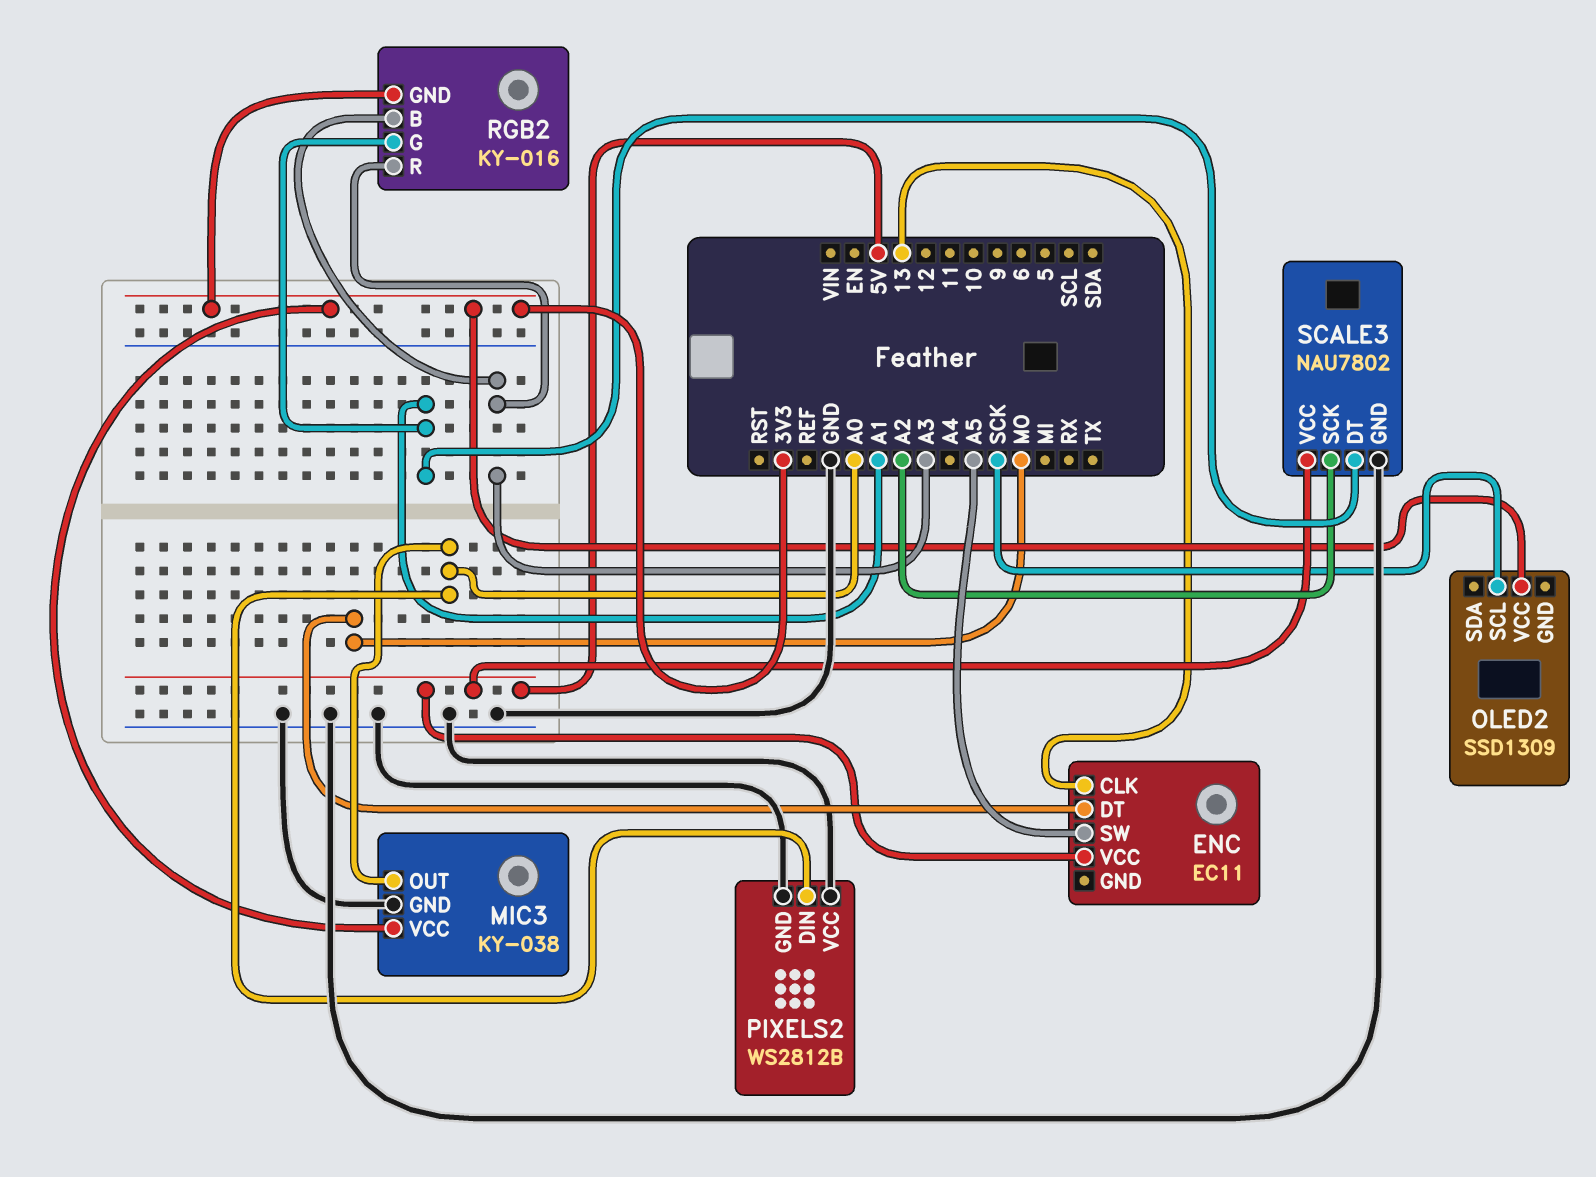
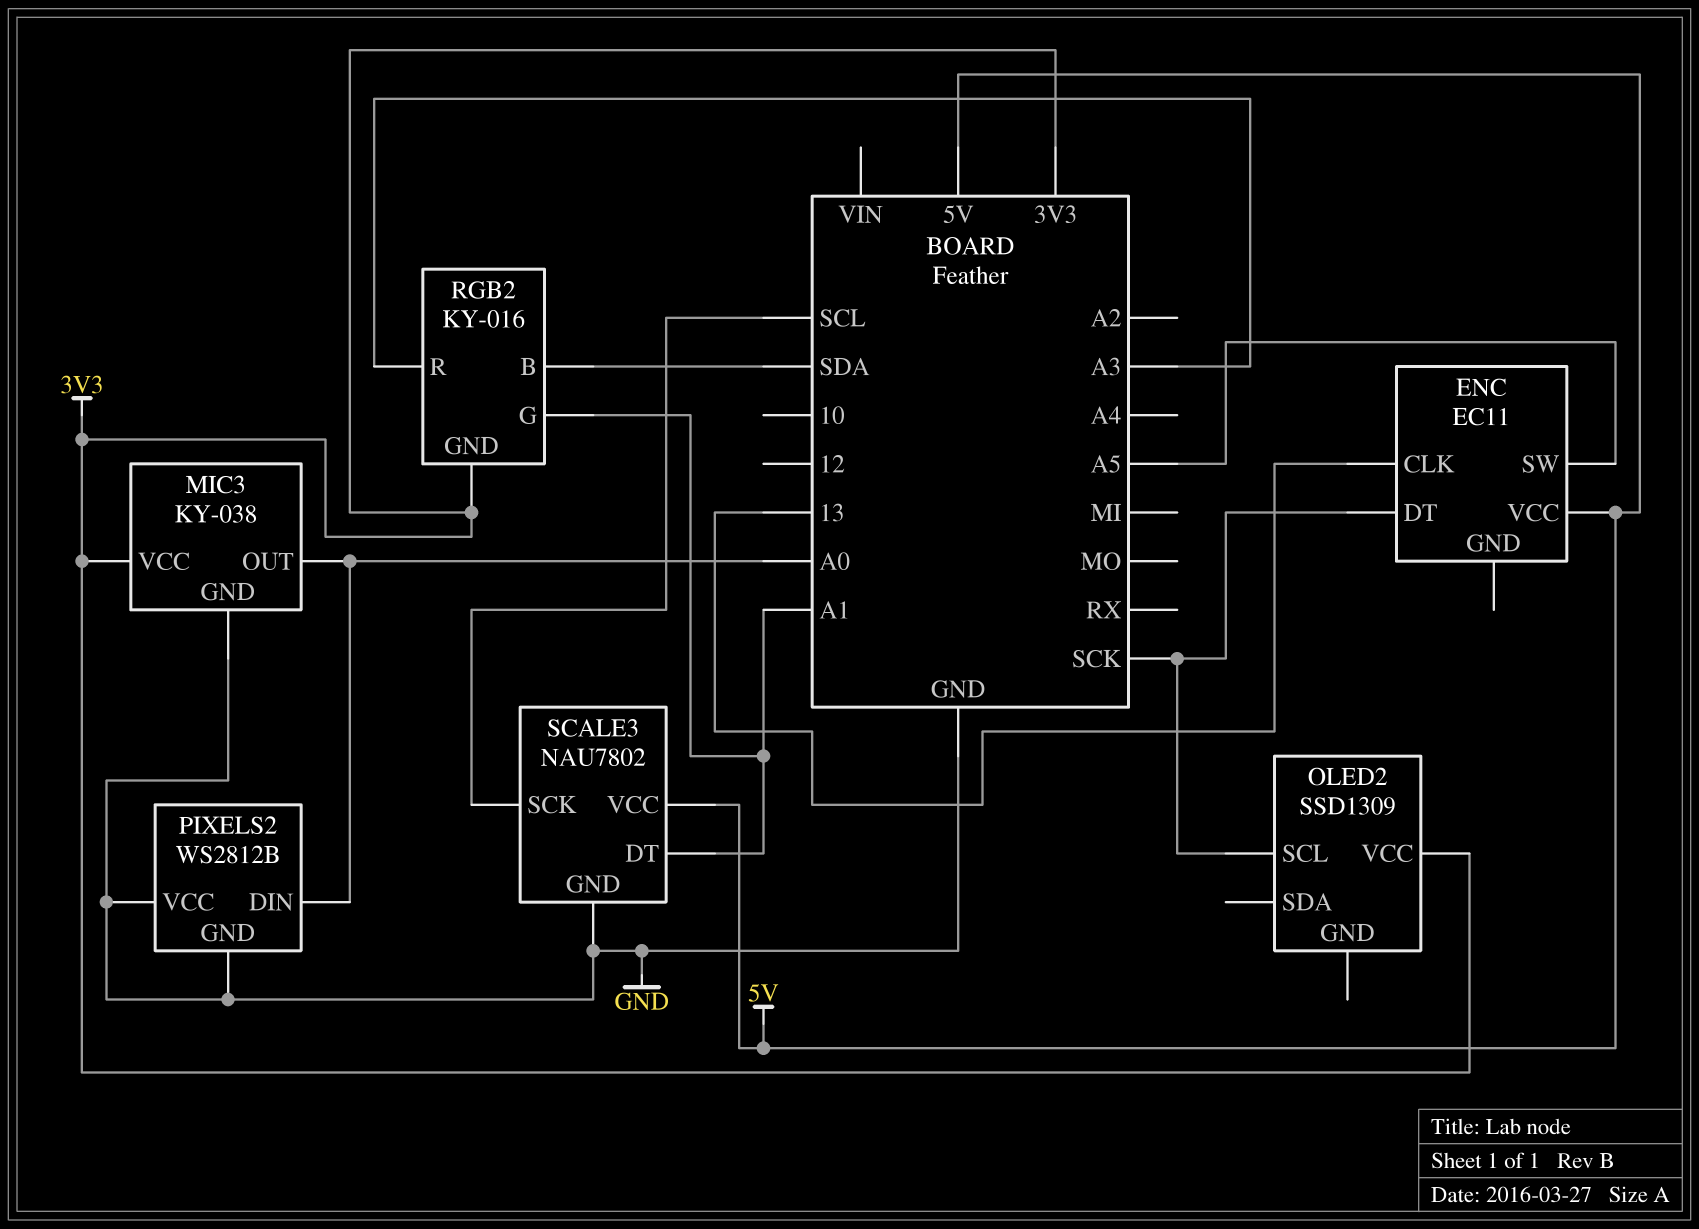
ENC pin DT: MO -> SCK
RGB2 pin B: A3 -> SDA
SCALE3 pin SCK: A2 -> SCL

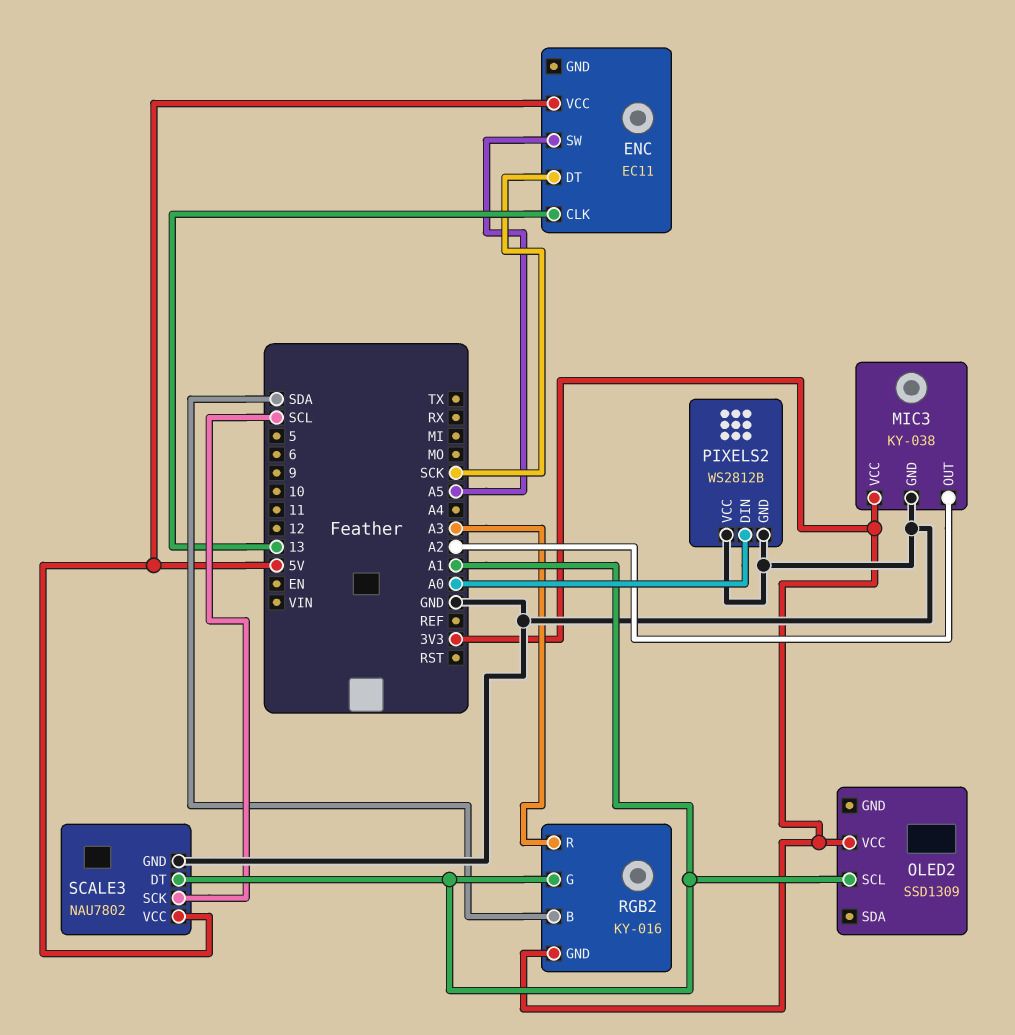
MIC3 pin OUT: A0 -> A2
OLED2 pin SCL: SCK -> A1

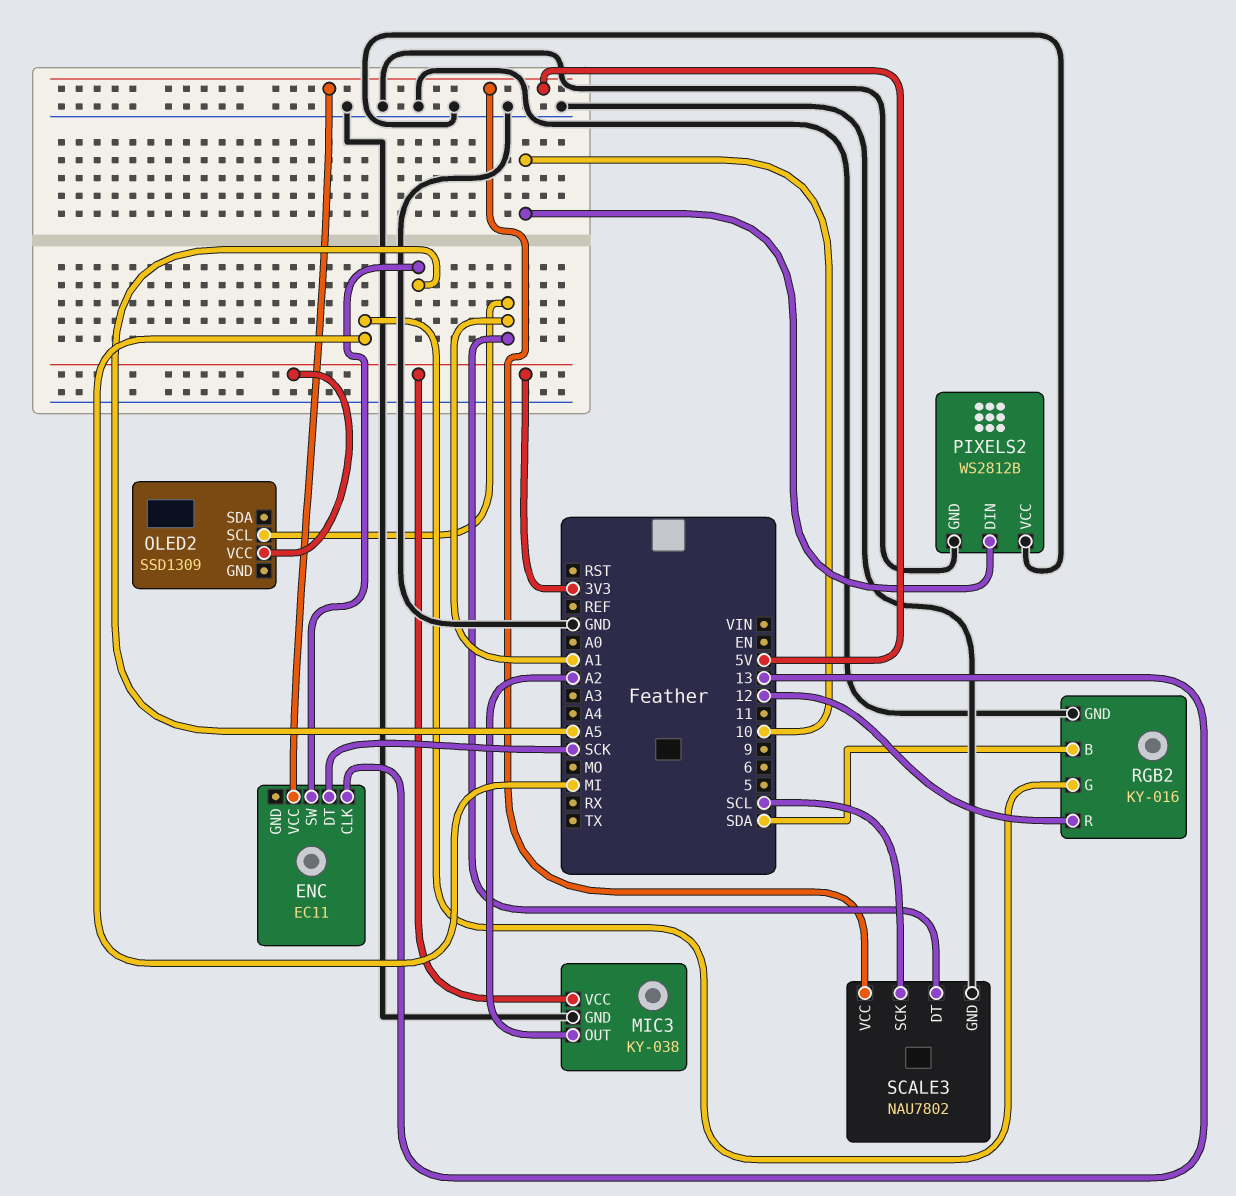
PIXELS2 pin DIN: A0 -> 10
RGB2 pin G: A1 -> MI
RGB2 pin GND: 3V3 -> GND
RGB2 pin R: A3 -> 12

